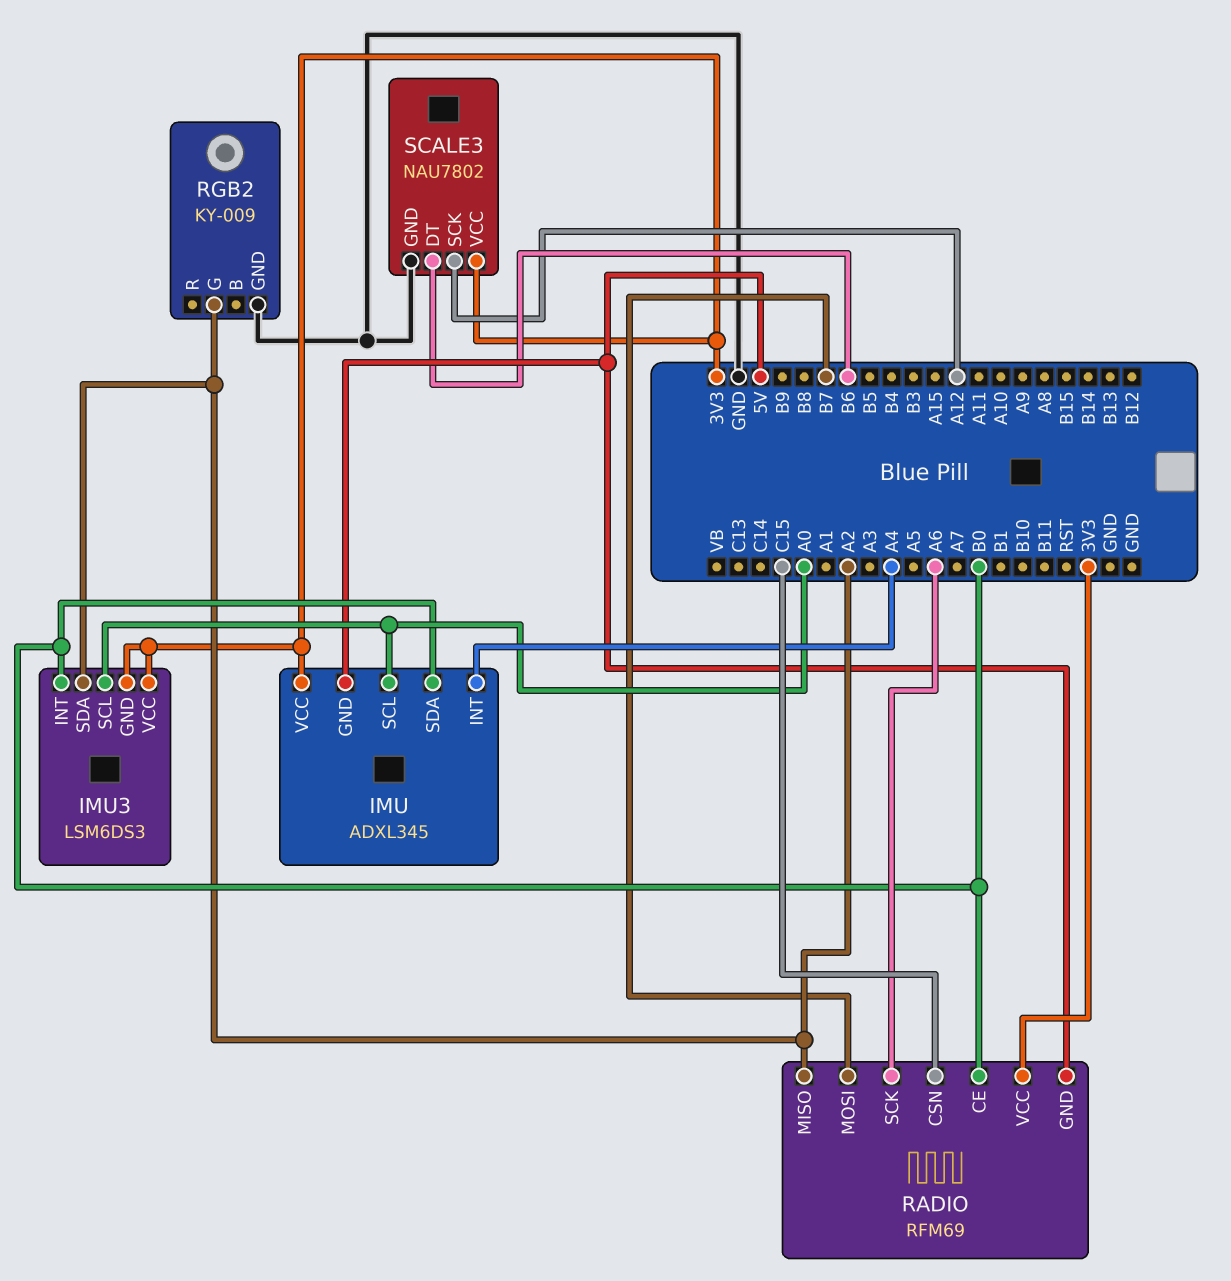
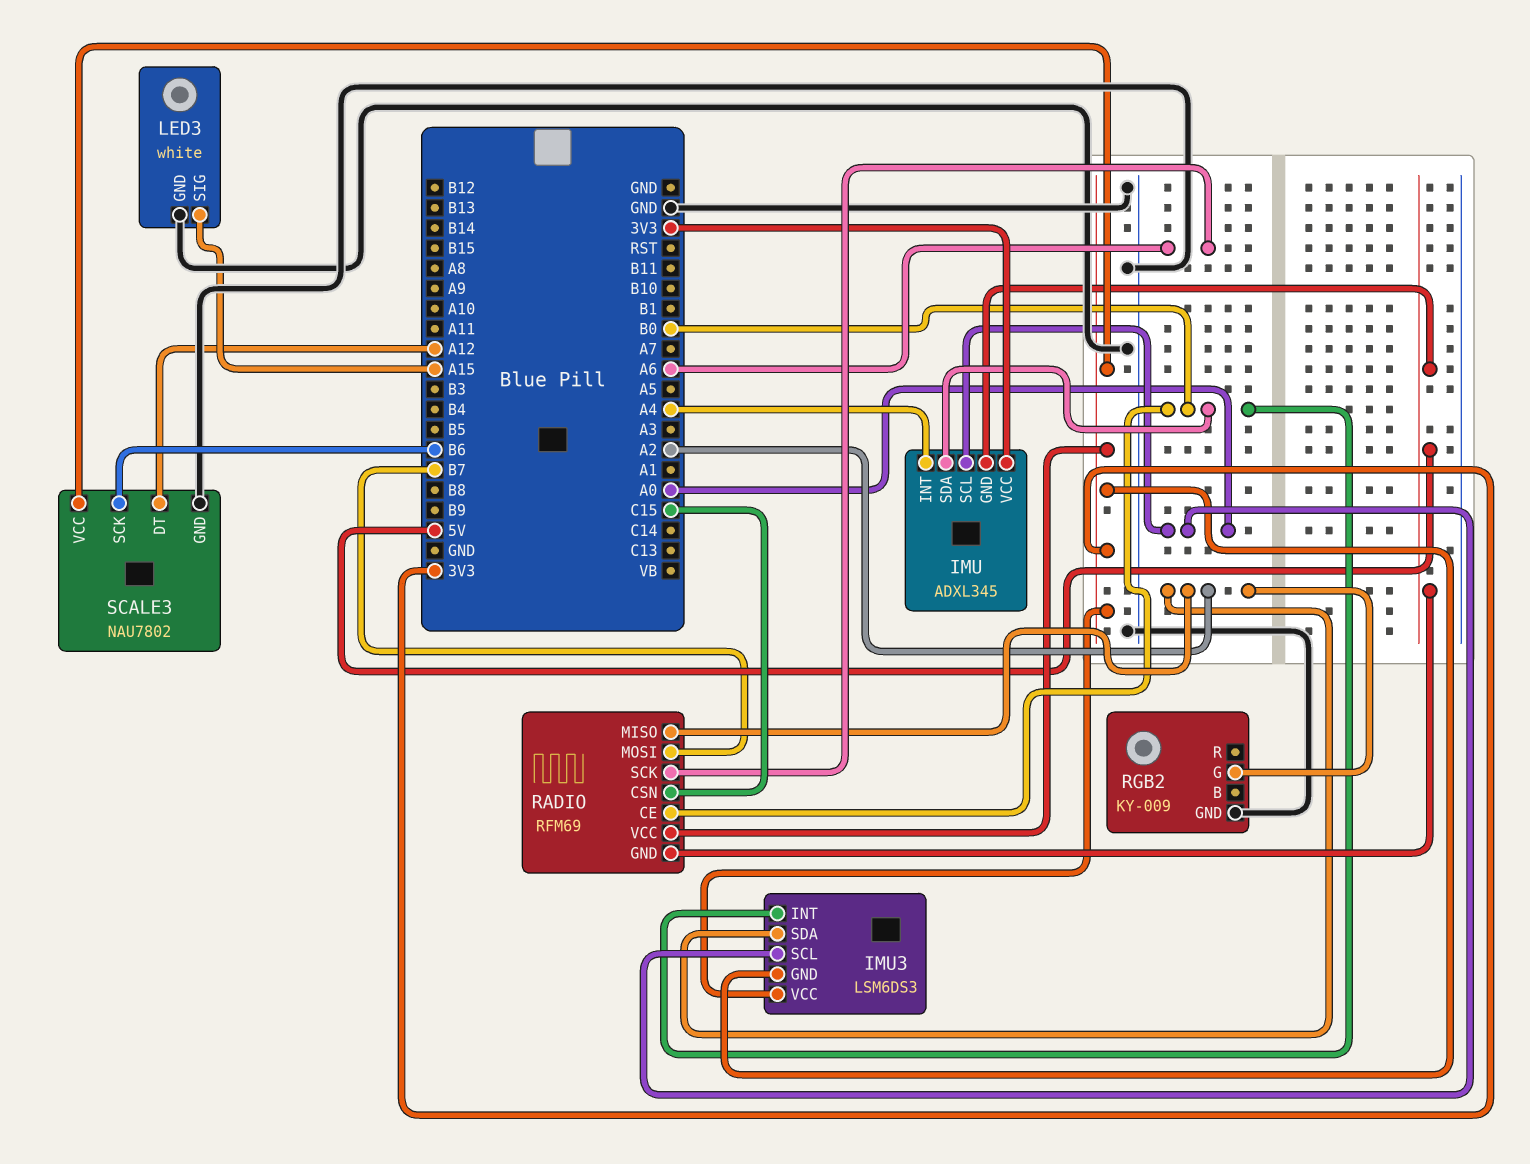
LED3: none -> white
LED3 pin GND: none -> GND
LED3 pin SIG: none -> A15
SCALE3 pin DT: B6 -> A12
SCALE3 pin SCK: A12 -> B6

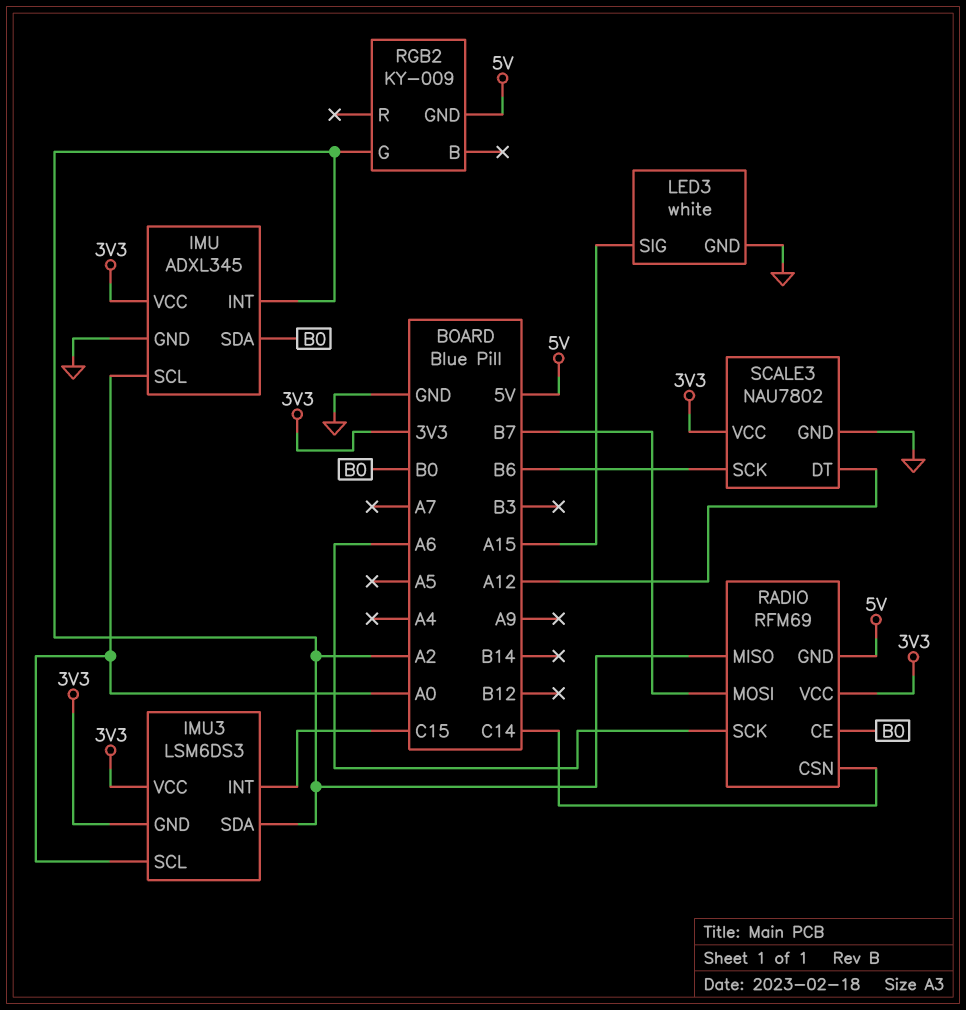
IMU pin GND: 5V -> GND
IMU pin INT: A4 -> A2
IMU3 pin INT: B0 -> C15
RADIO pin CSN: C15 -> C14
RGB2 pin GND: GND -> 5V

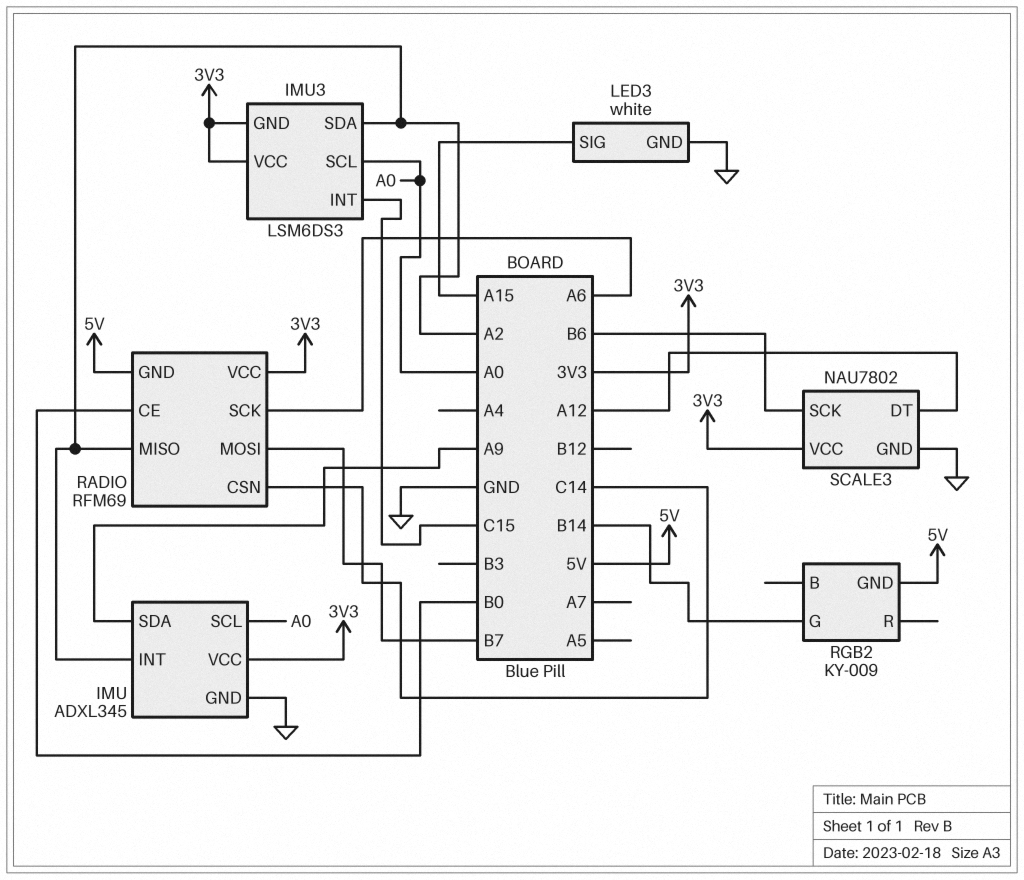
IMU pin SDA: B0 -> A9
RGB2 pin G: A2 -> B14

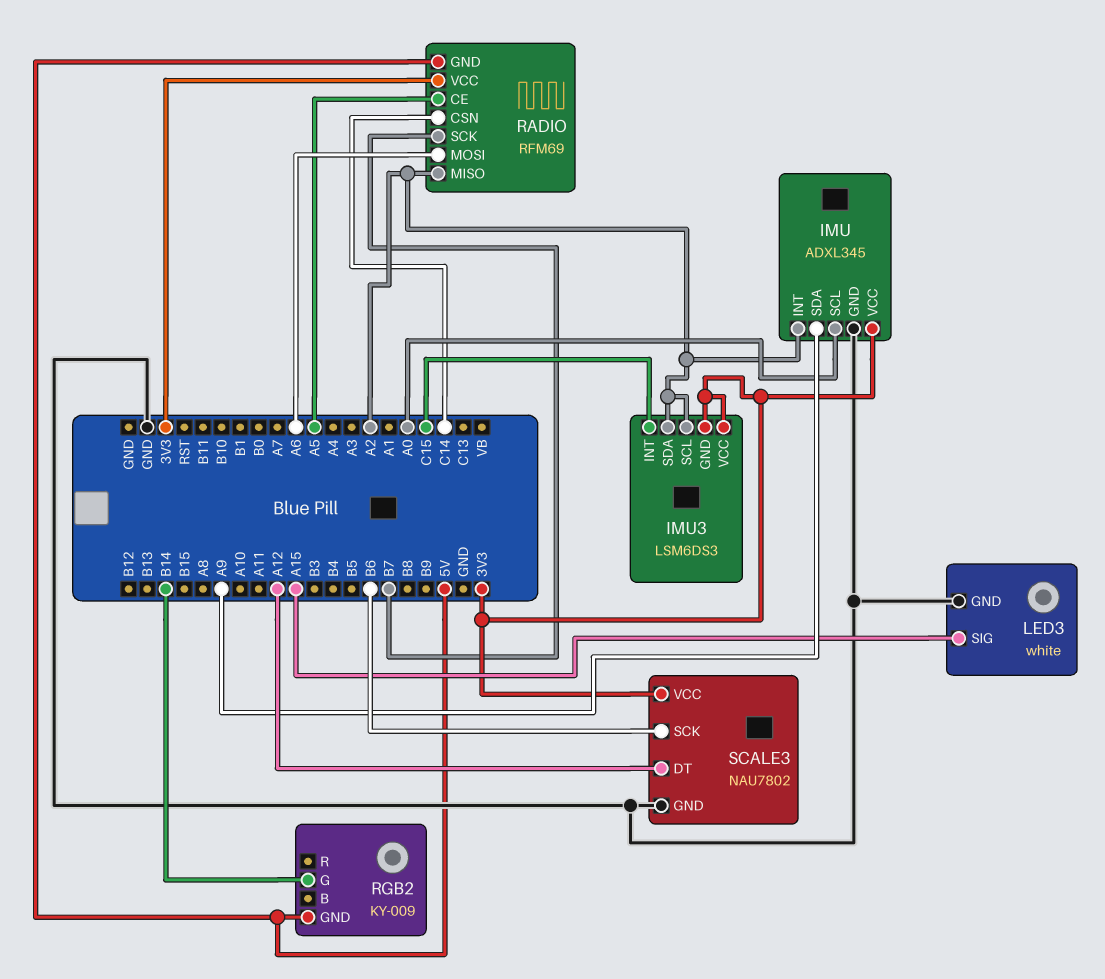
IMU3 pin SCL: A0 -> A2
RADIO pin CE: B0 -> A5
RADIO pin MOSI: B7 -> A6
RADIO pin SCK: A6 -> B7

